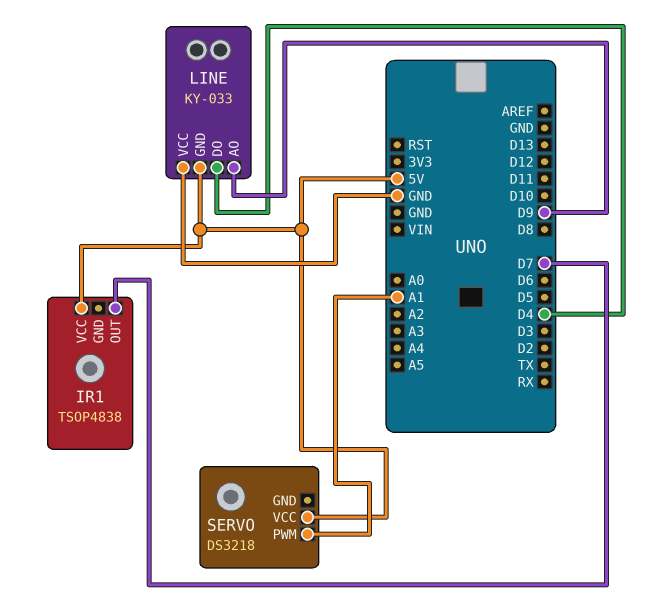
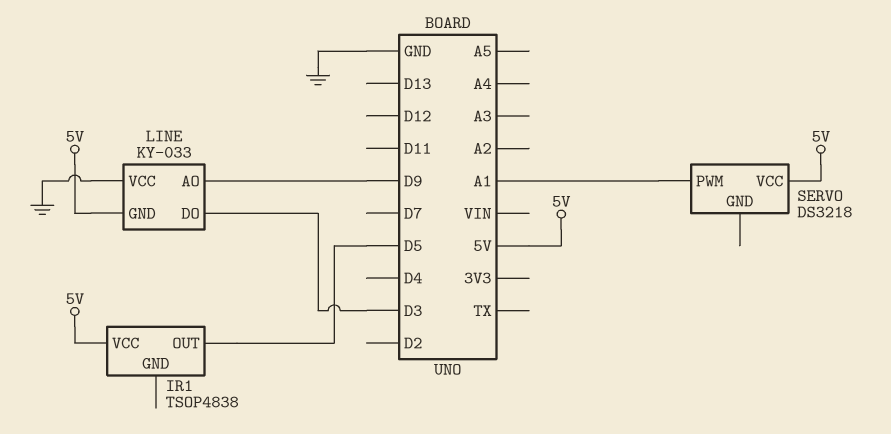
IR1 pin OUT: D7 -> D5
LINE pin DO: D4 -> D3

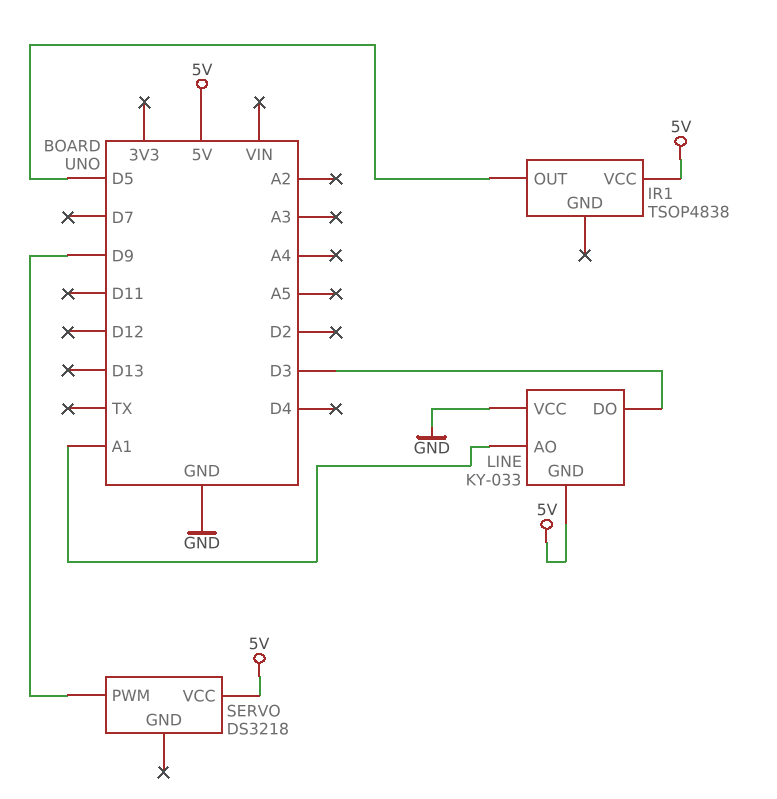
LINE pin AO: D9 -> A1
SERVO pin PWM: A1 -> D9

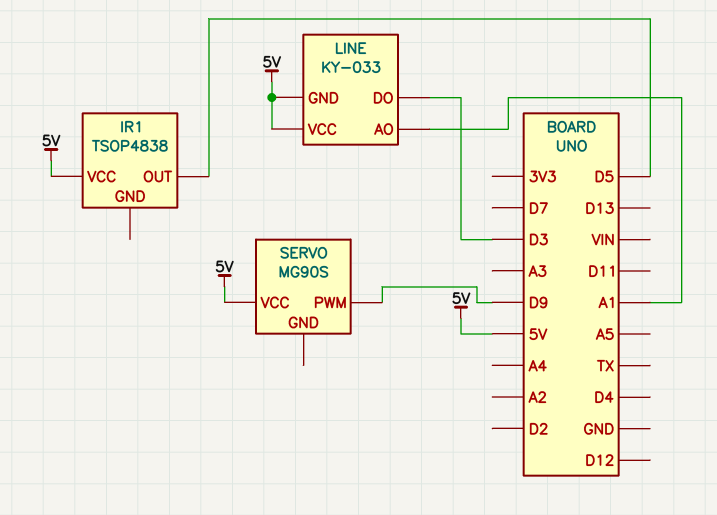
LINE pin VCC: GND -> 5V
SERVO: DS3218 -> MG90S

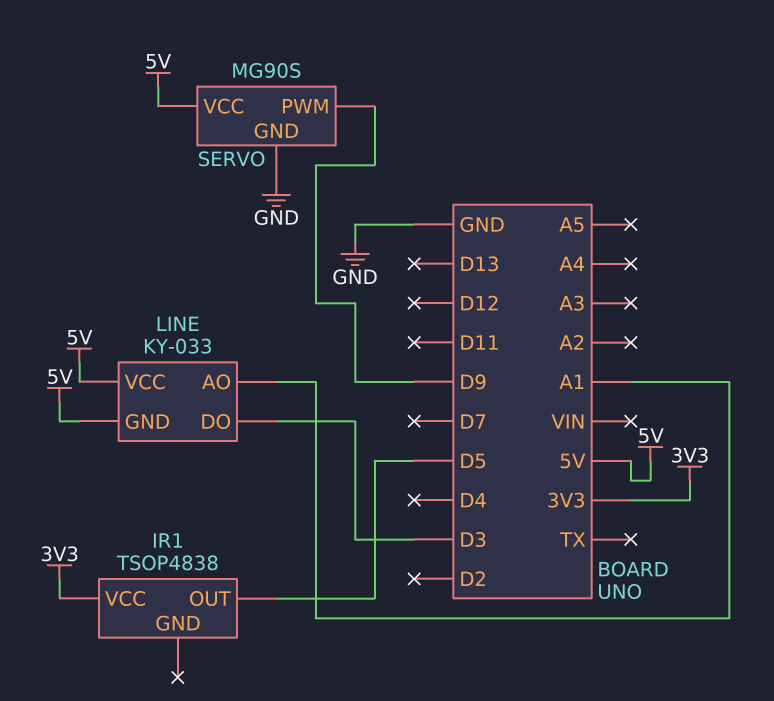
IR1 pin VCC: 5V -> 3V3
SERVO pin GND: none -> GND

